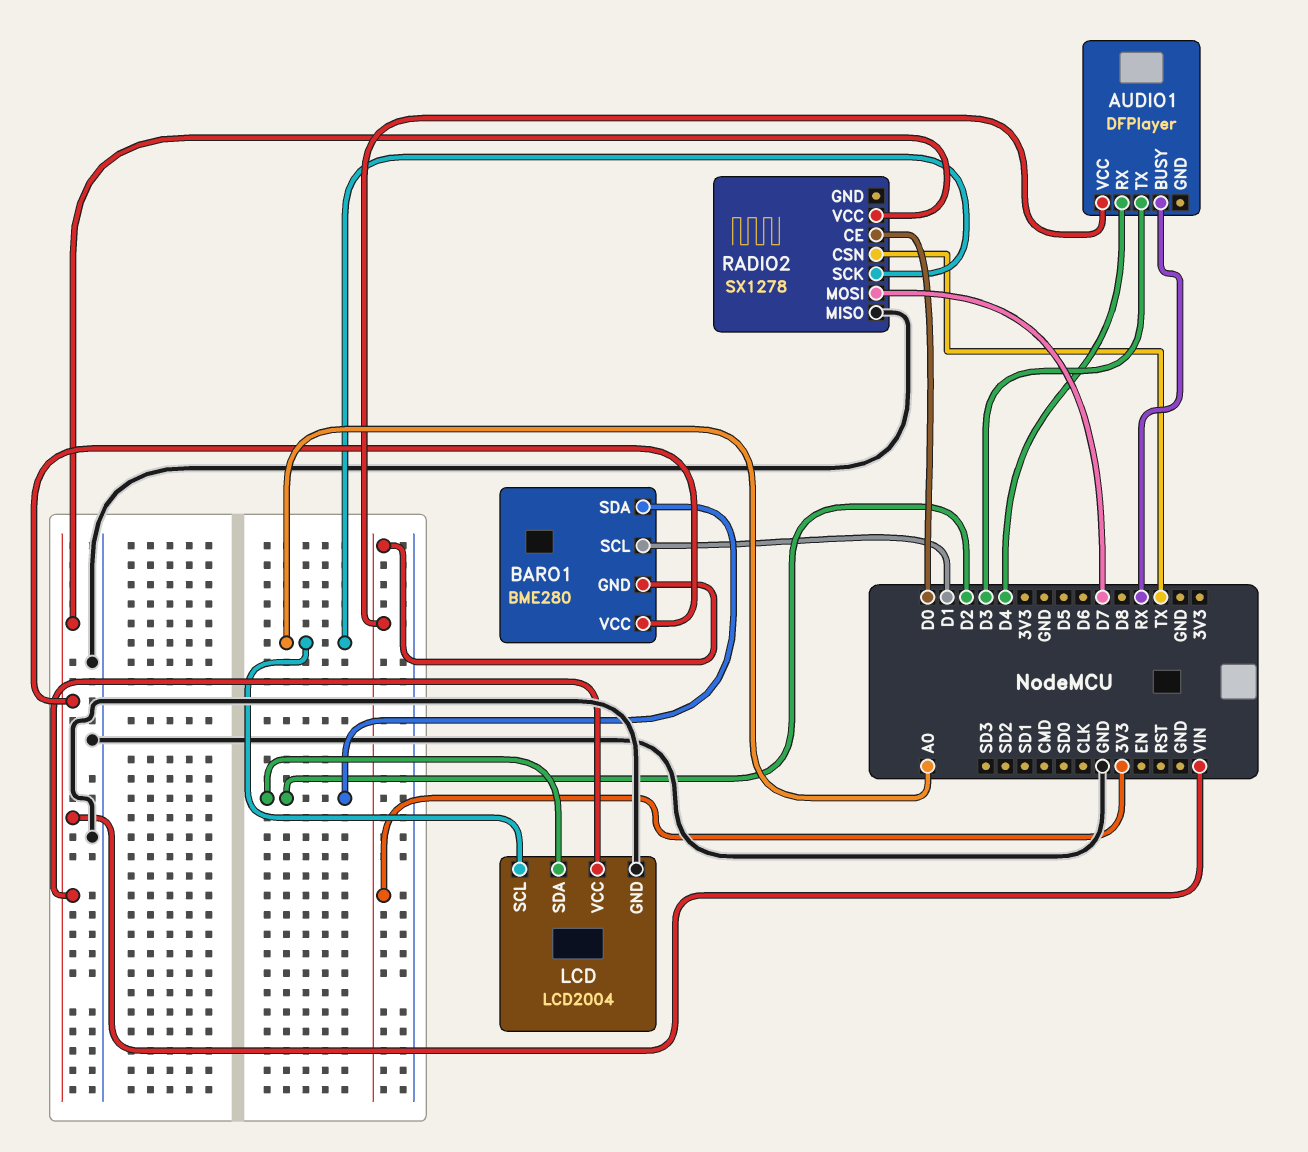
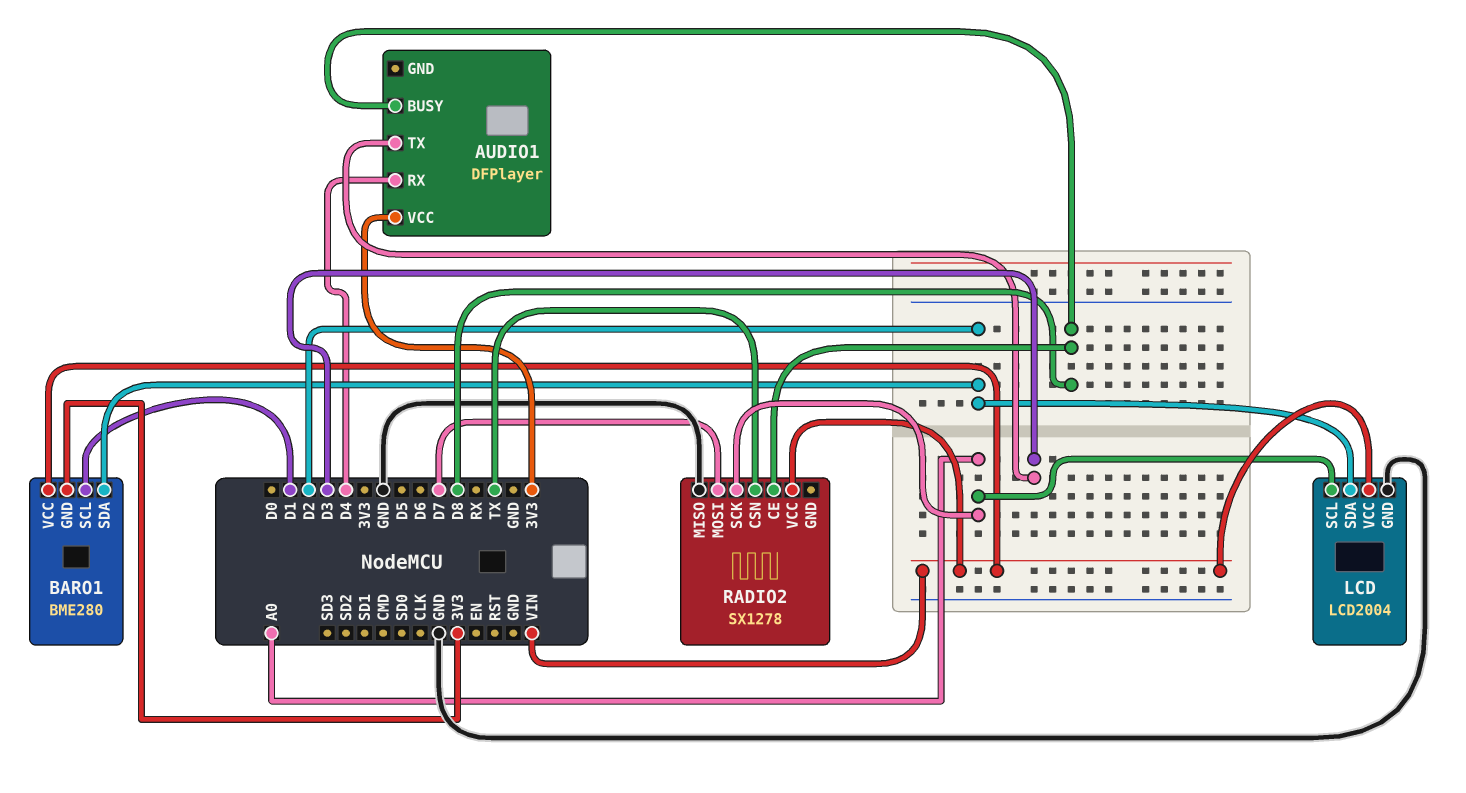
AUDIO1 pin BUSY: RX -> D8
RADIO2 pin CE: D0 -> D8

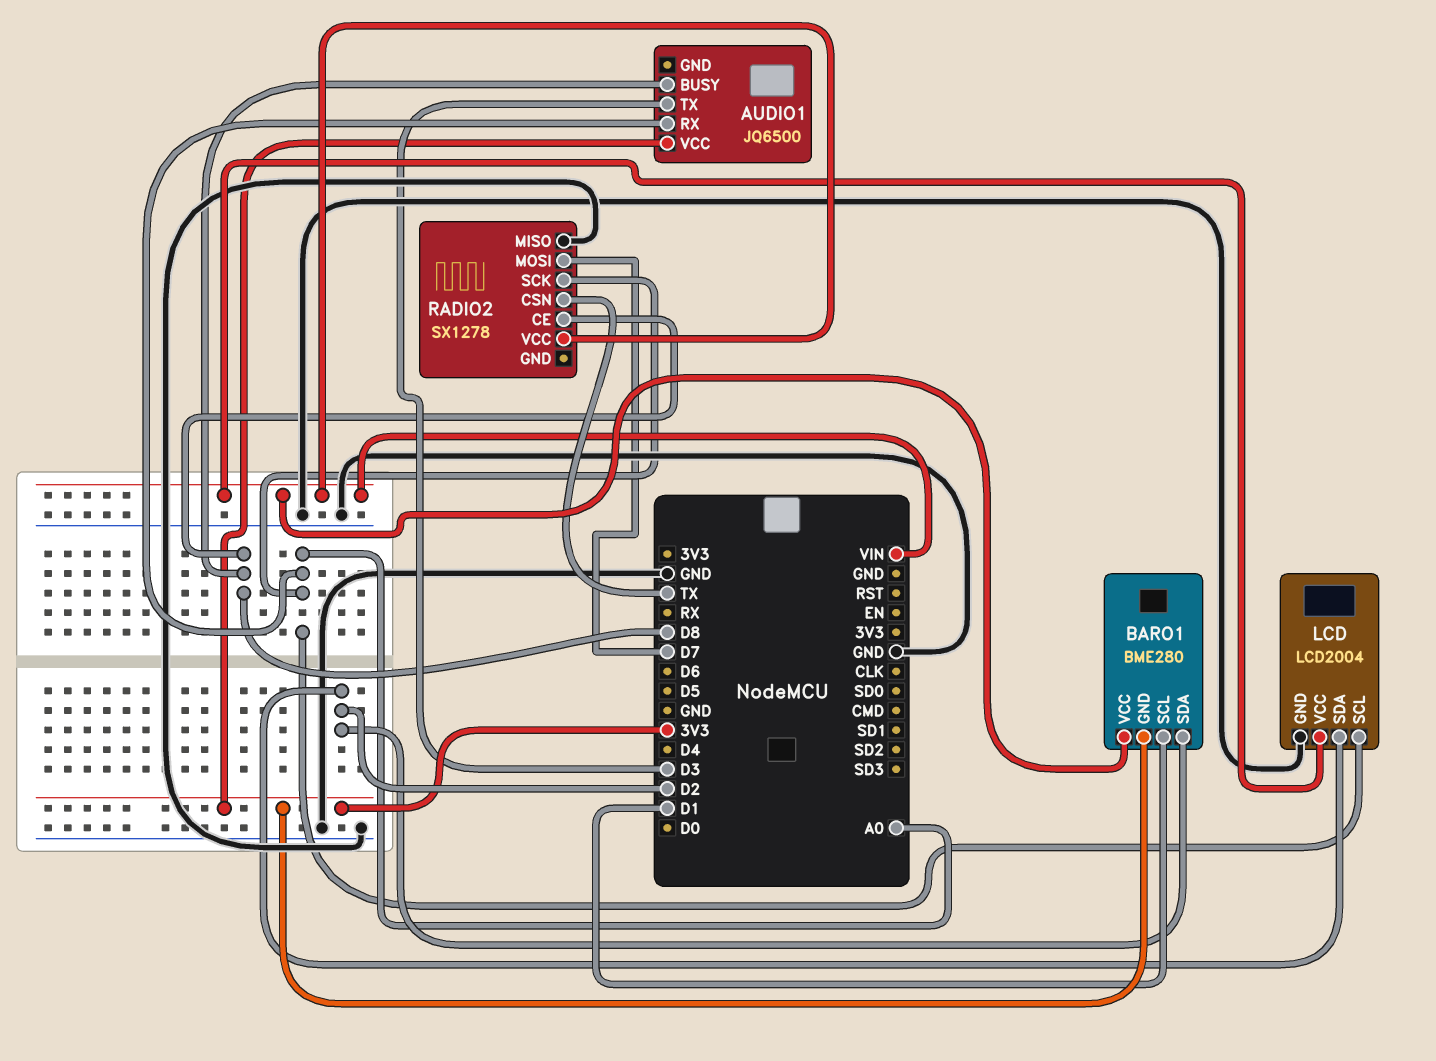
AUDIO1: DFPlayer -> JQ6500
AUDIO1 pin RX: D4 -> A0

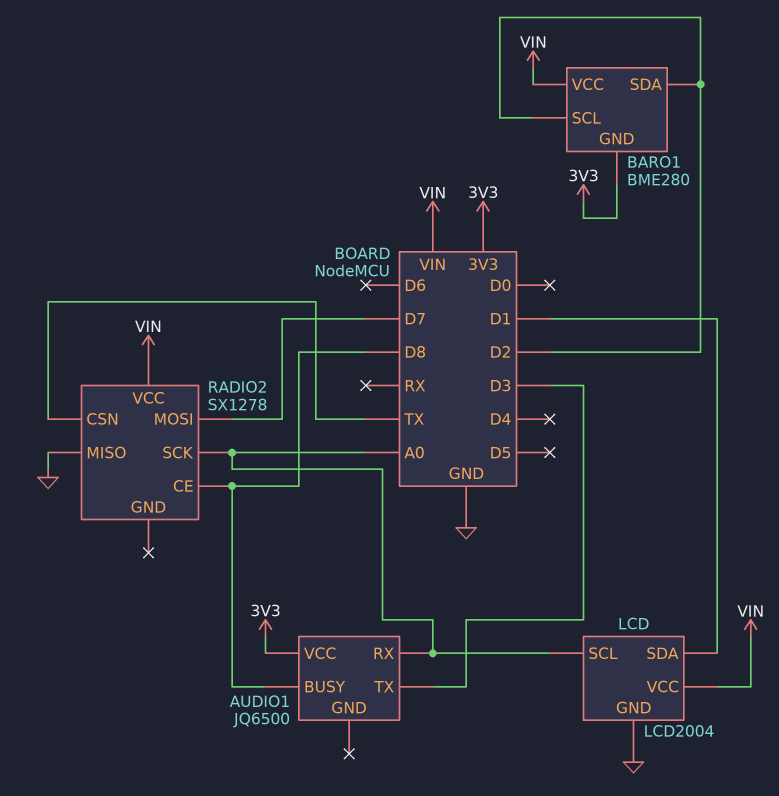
BARO1 pin SCL: D1 -> D2
LCD pin SDA: D2 -> D1

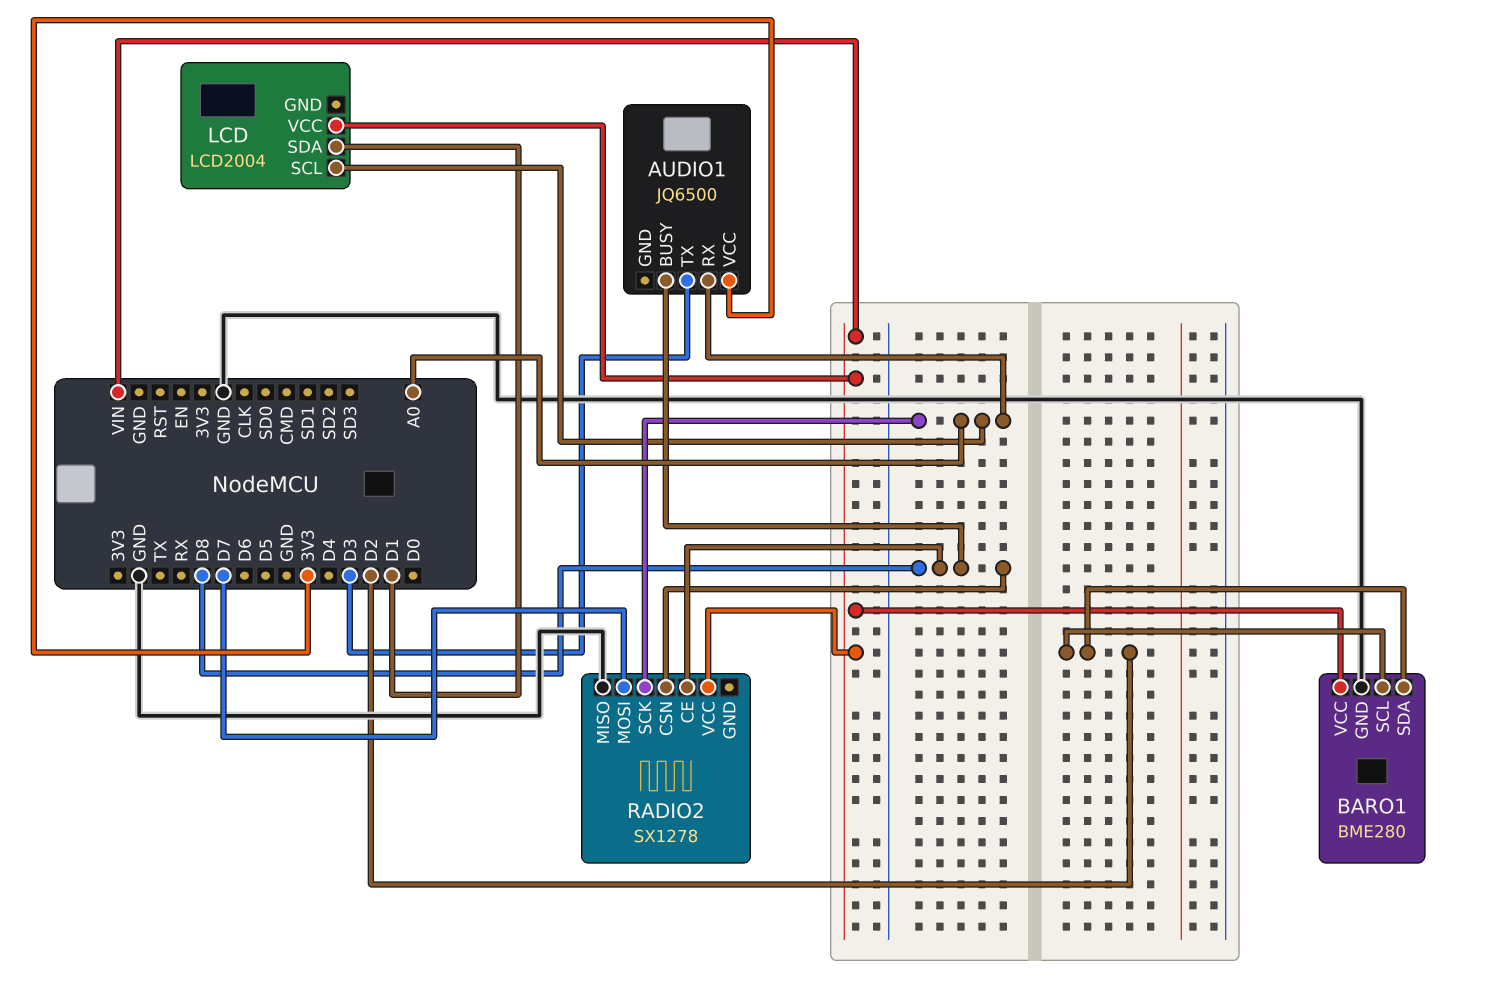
BARO1 pin GND: 3V3 -> GND
LCD pin GND: GND -> none
RADIO2 pin CSN: TX -> D8

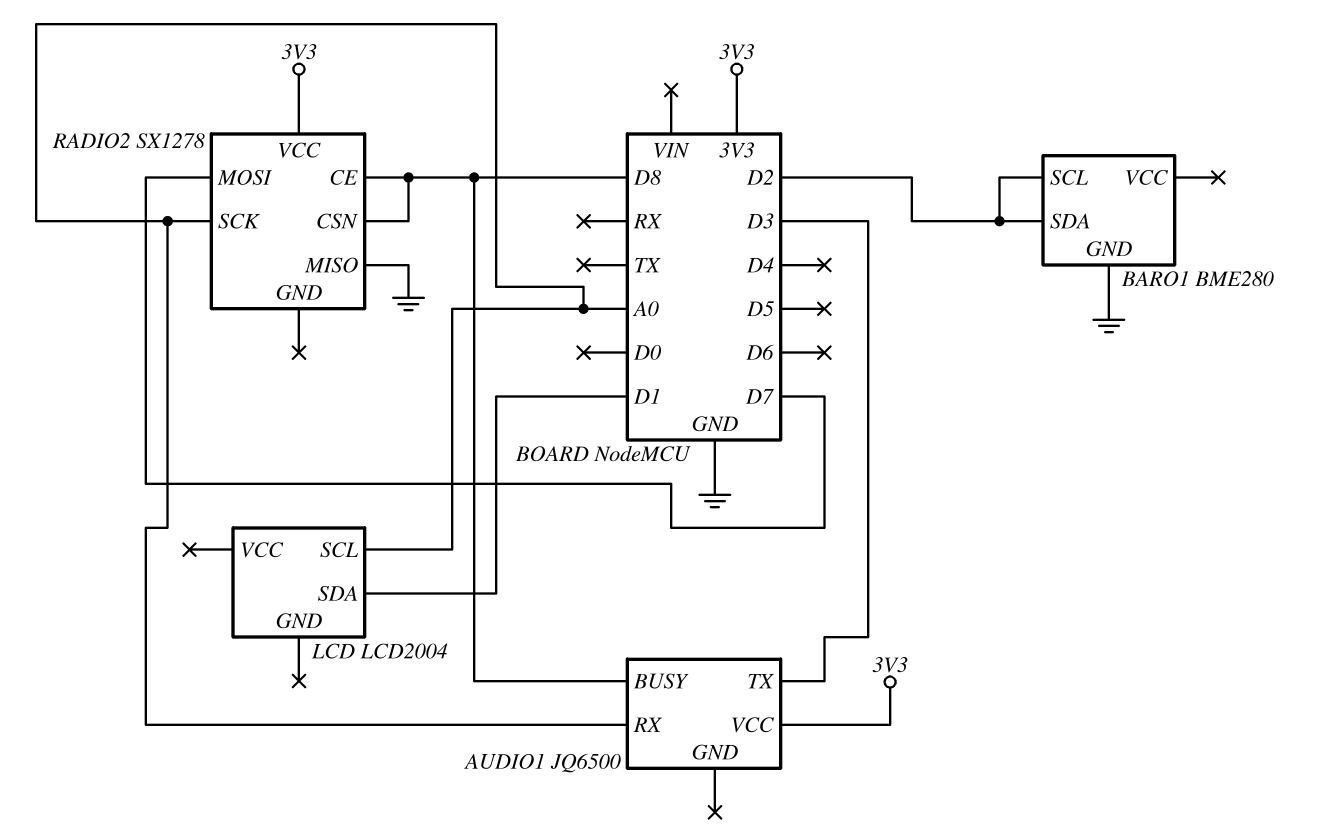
BARO1 pin VCC: VIN -> none
LCD pin VCC: VIN -> none
RADIO2 pin VCC: VIN -> 3V3

